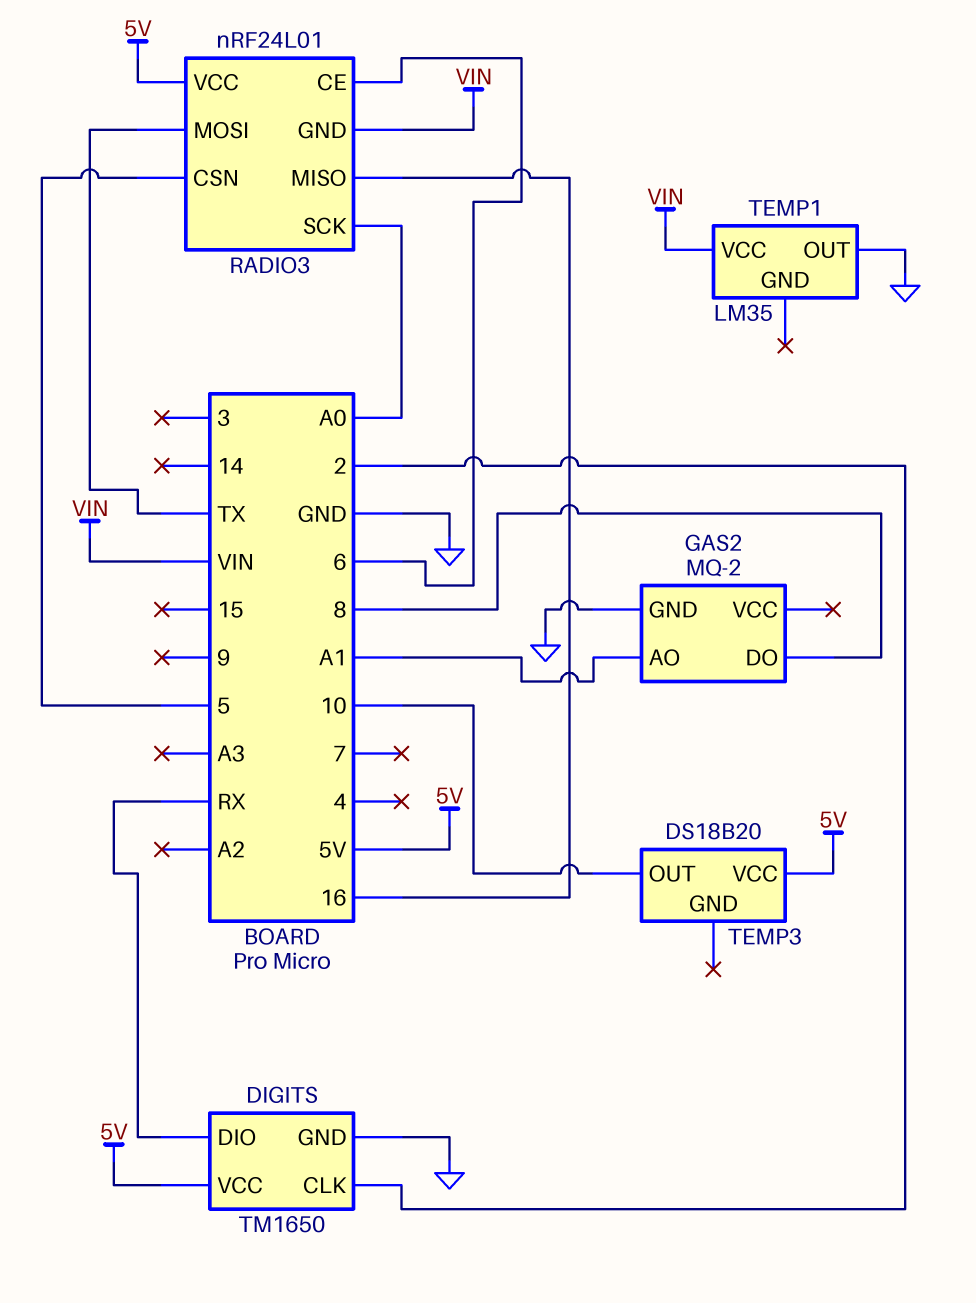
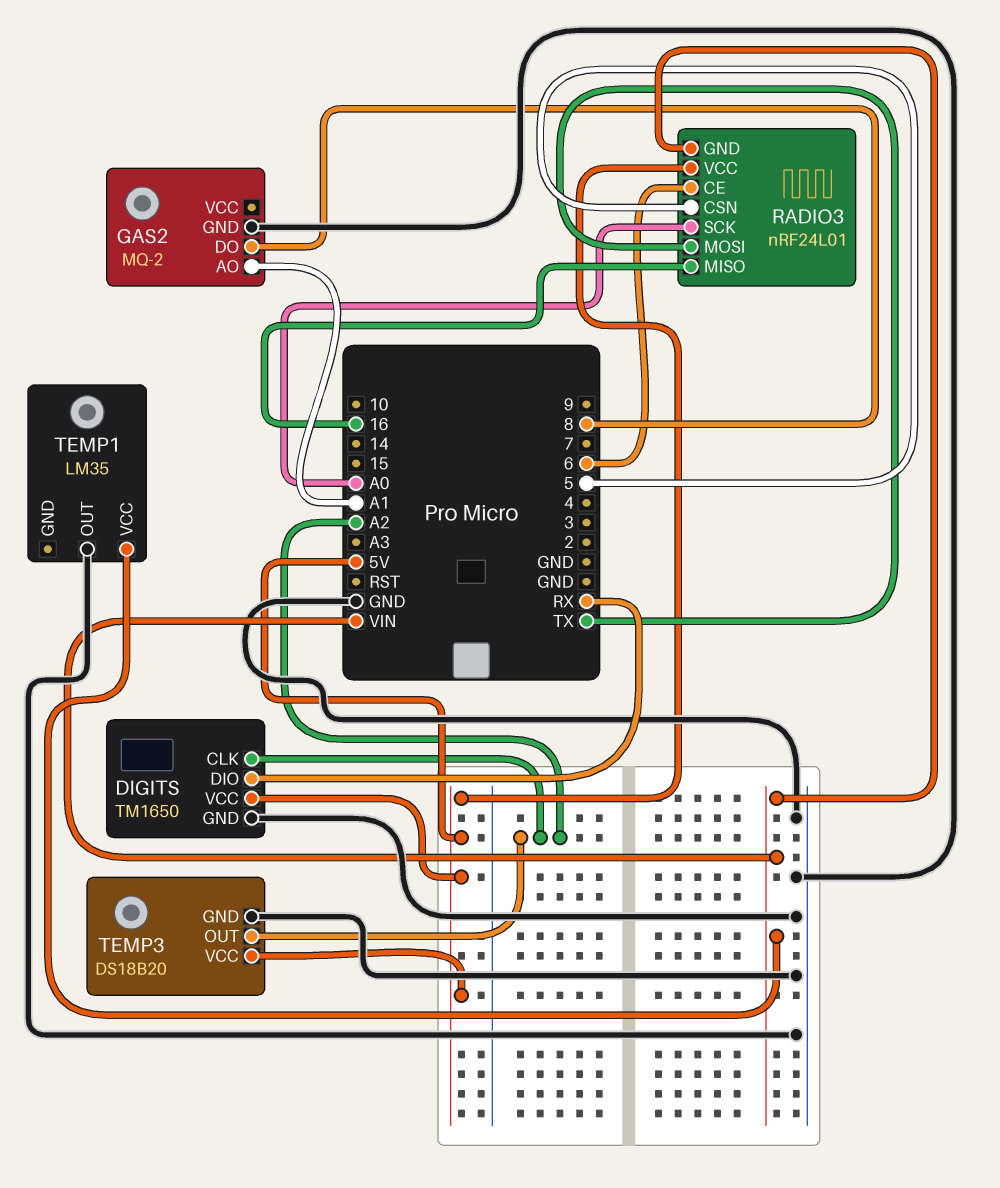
DIGITS pin CLK: 2 -> A2
TEMP3 pin GND: none -> GND
TEMP3 pin OUT: 10 -> A2

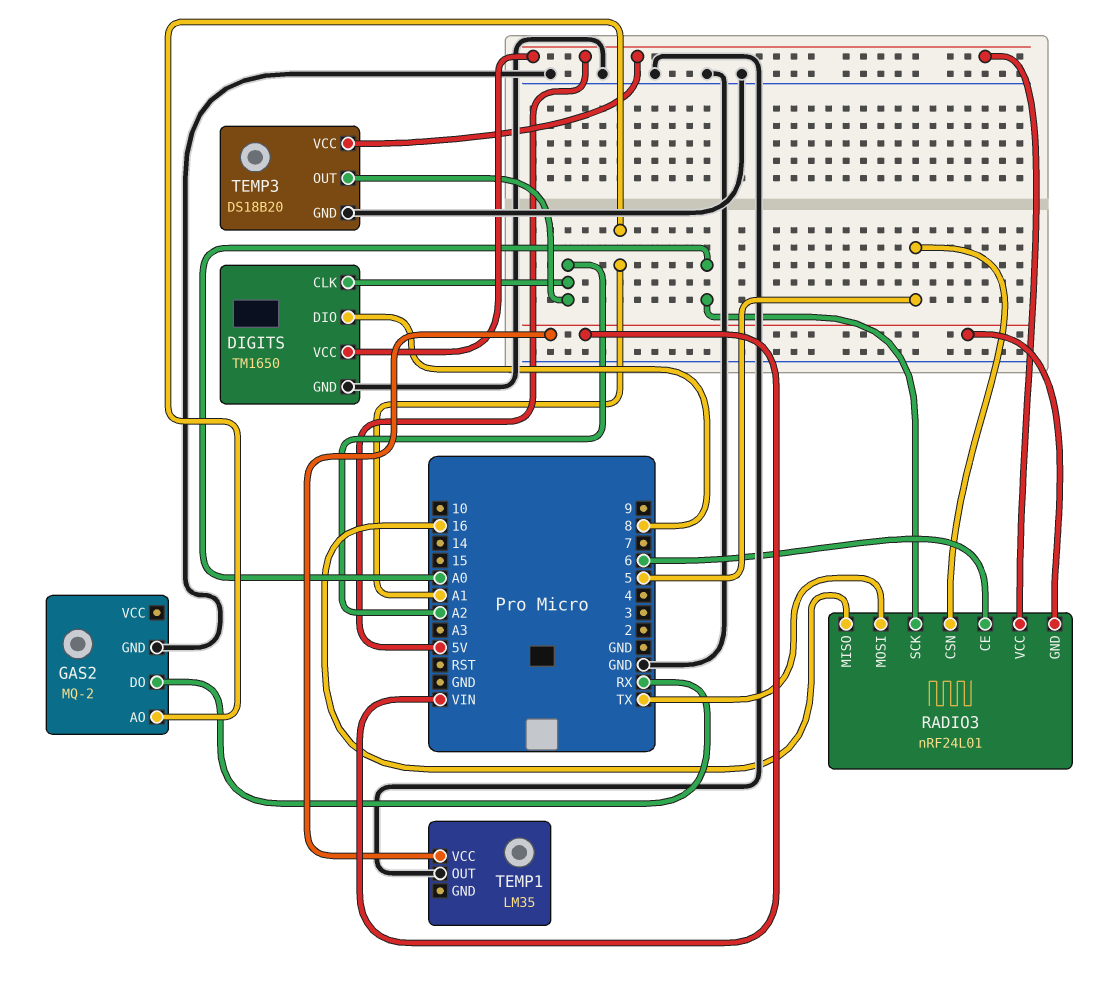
DIGITS pin DIO: RX -> 8
GAS2 pin DO: 8 -> RX

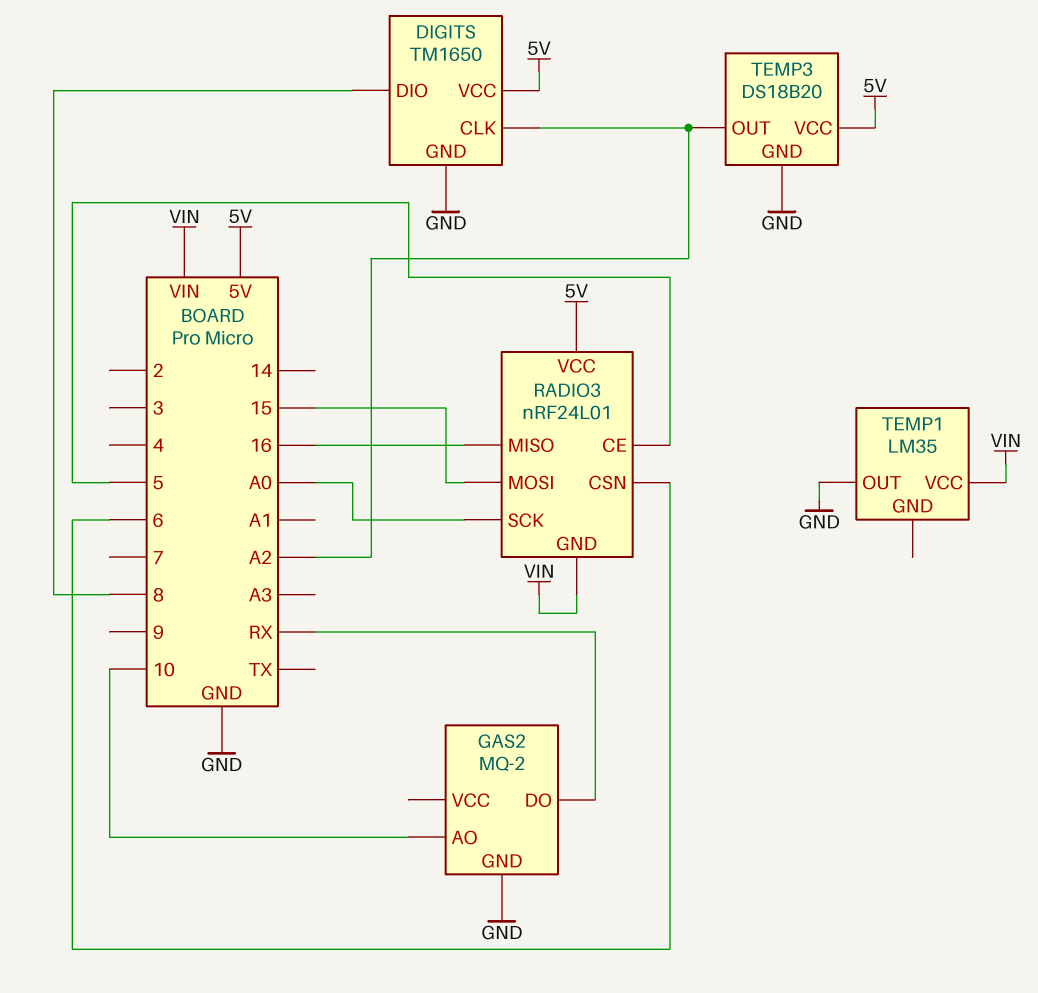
GAS2 pin AO: A1 -> 10
RADIO3 pin CE: 6 -> 5
RADIO3 pin CSN: 5 -> 6
RADIO3 pin MOSI: TX -> 15

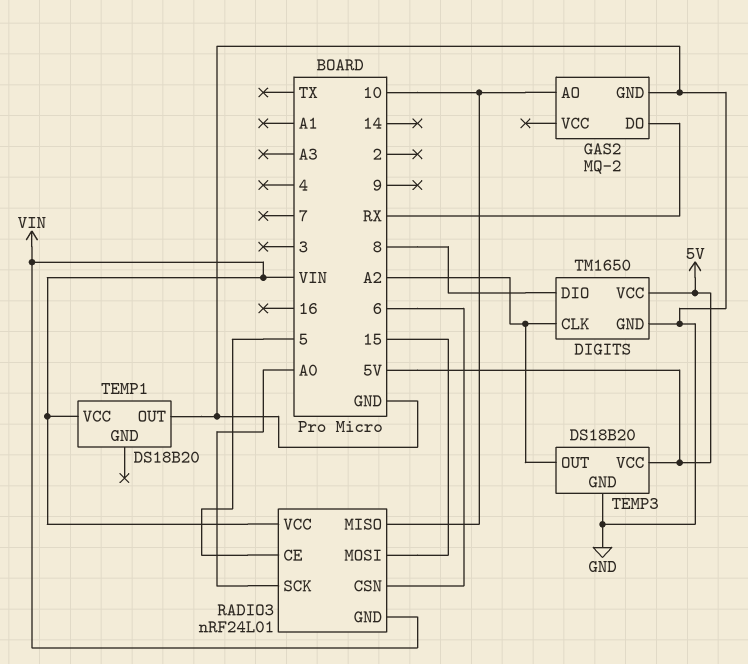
RADIO3 pin MISO: 16 -> 10
RADIO3 pin VCC: 5V -> VIN
TEMP1: LM35 -> DS18B20

